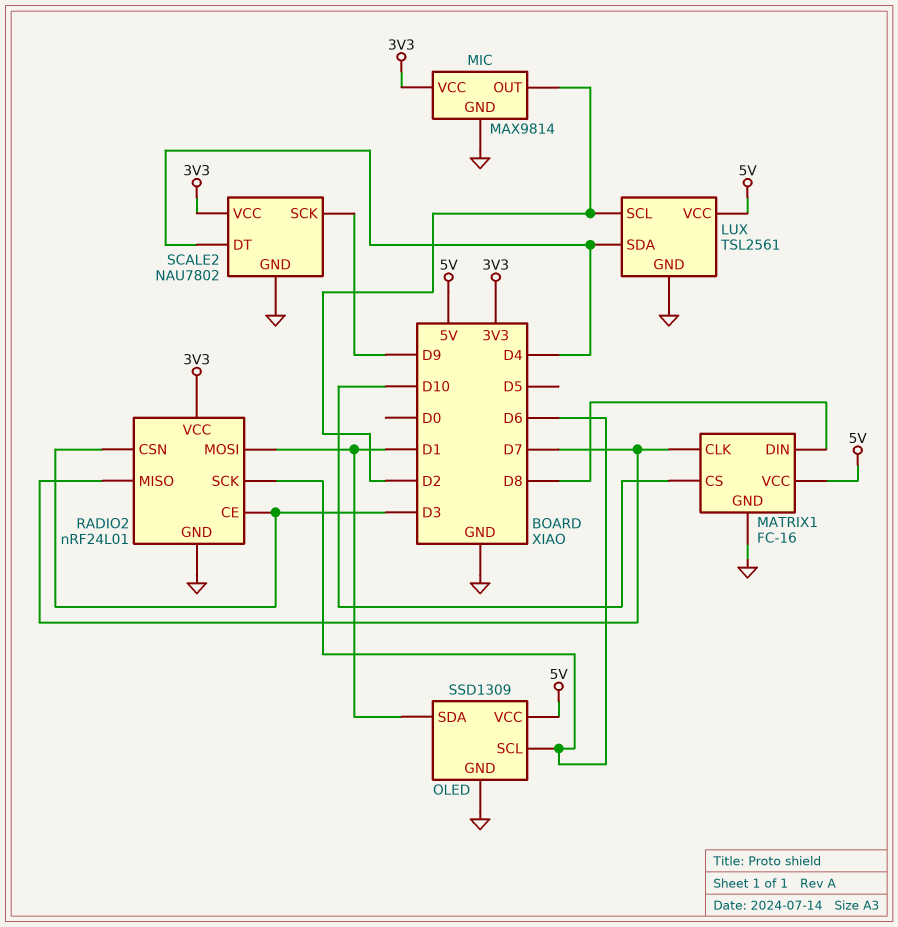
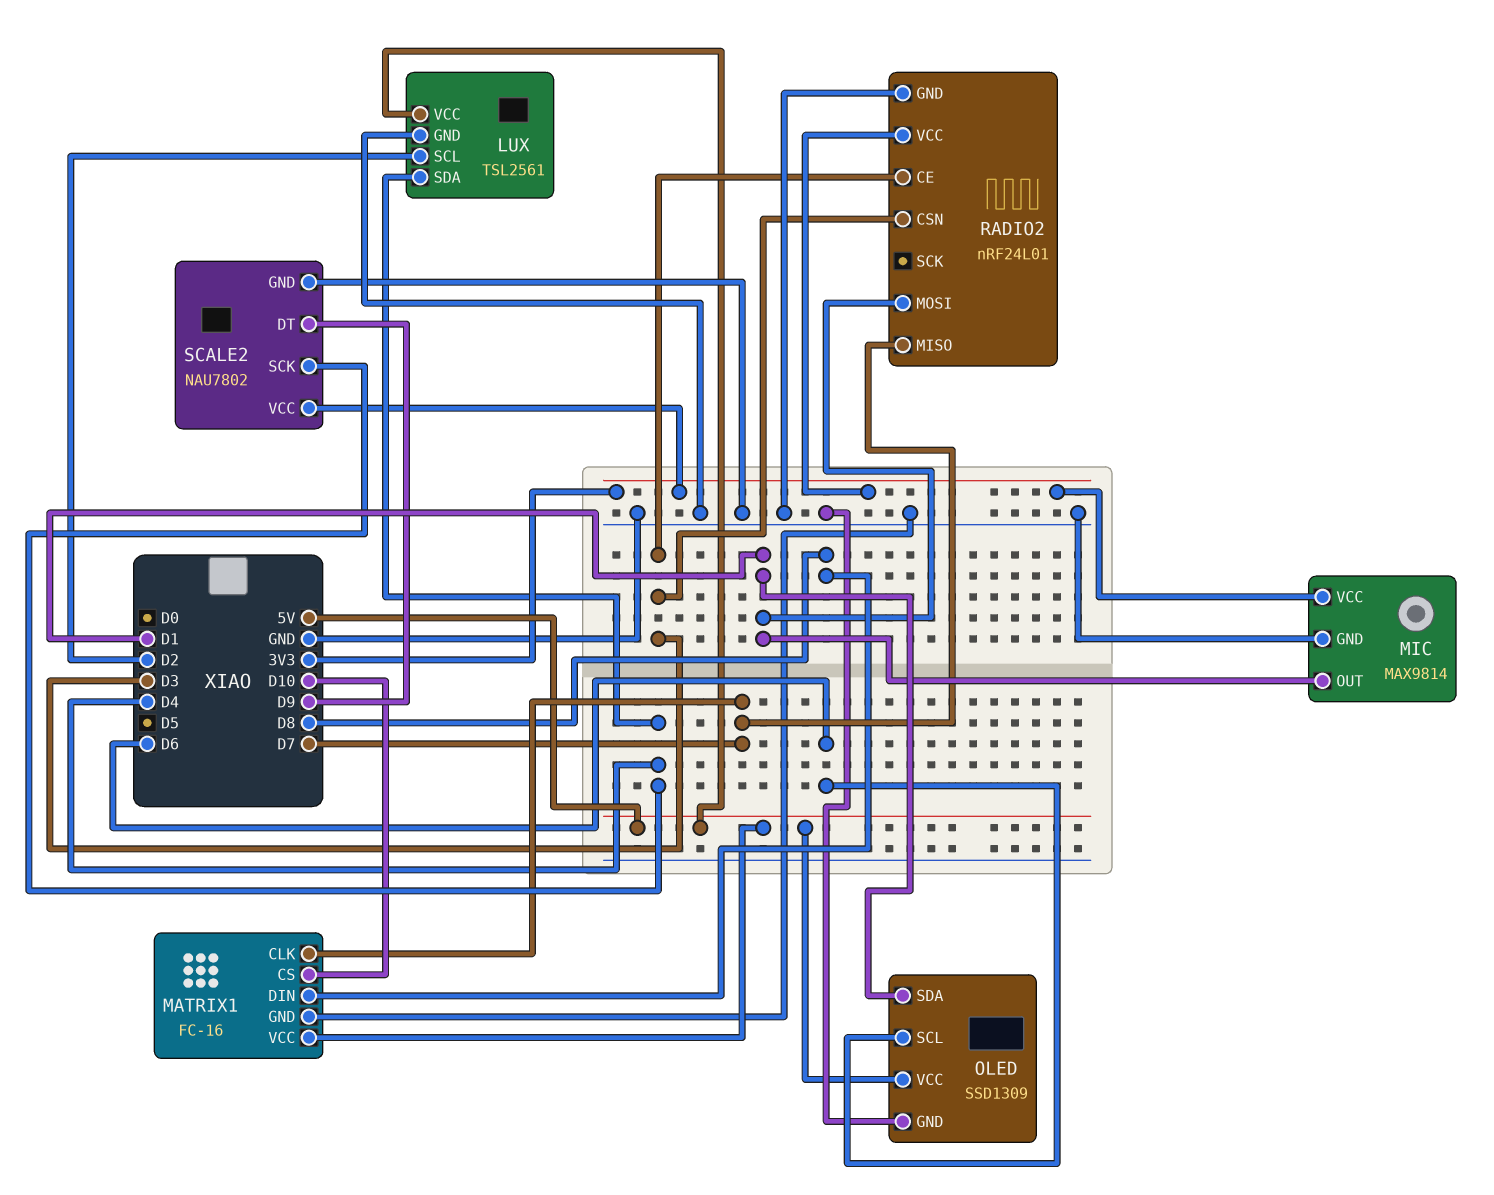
MIC pin OUT: D2 -> D1
RADIO2 pin SCK: D6 -> none
SCALE2 pin DT: D4 -> D9
SCALE2 pin SCK: D9 -> D4

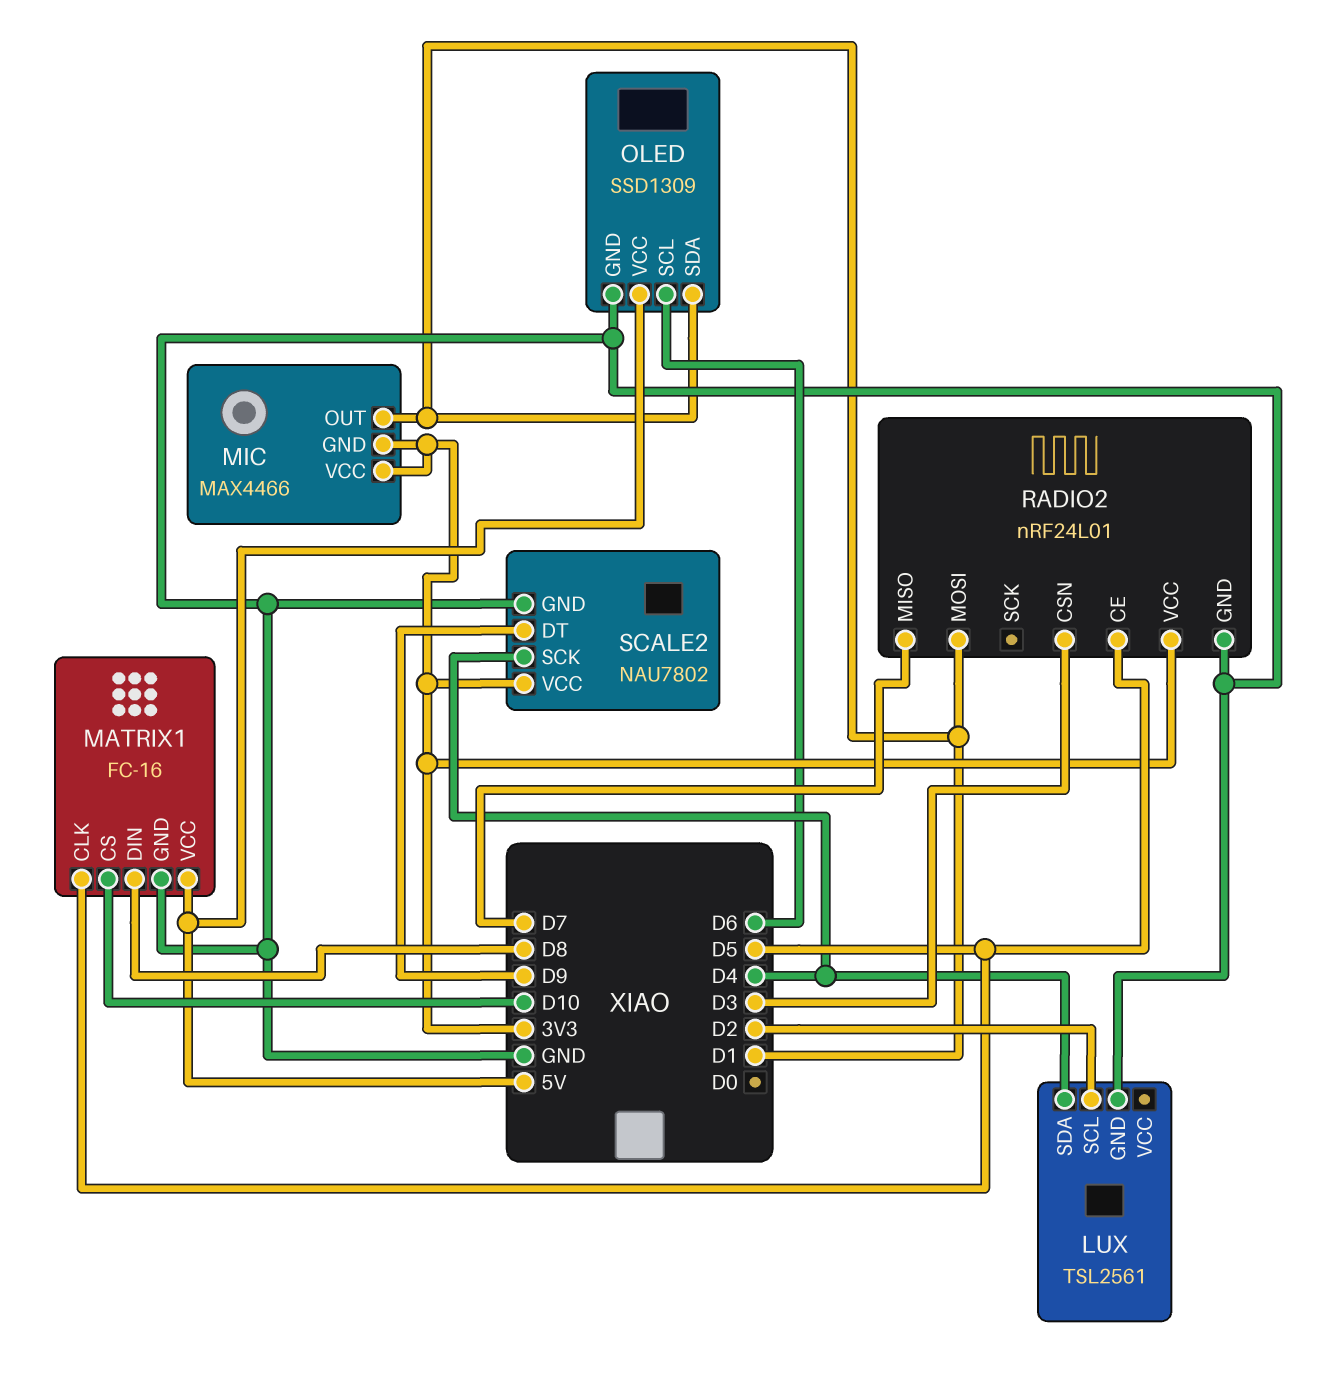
LUX pin VCC: 5V -> none
MATRIX1 pin CLK: D7 -> D5
MIC: MAX9814 -> MAX4466
MIC pin GND: GND -> 3V3
RADIO2 pin CE: D3 -> D5

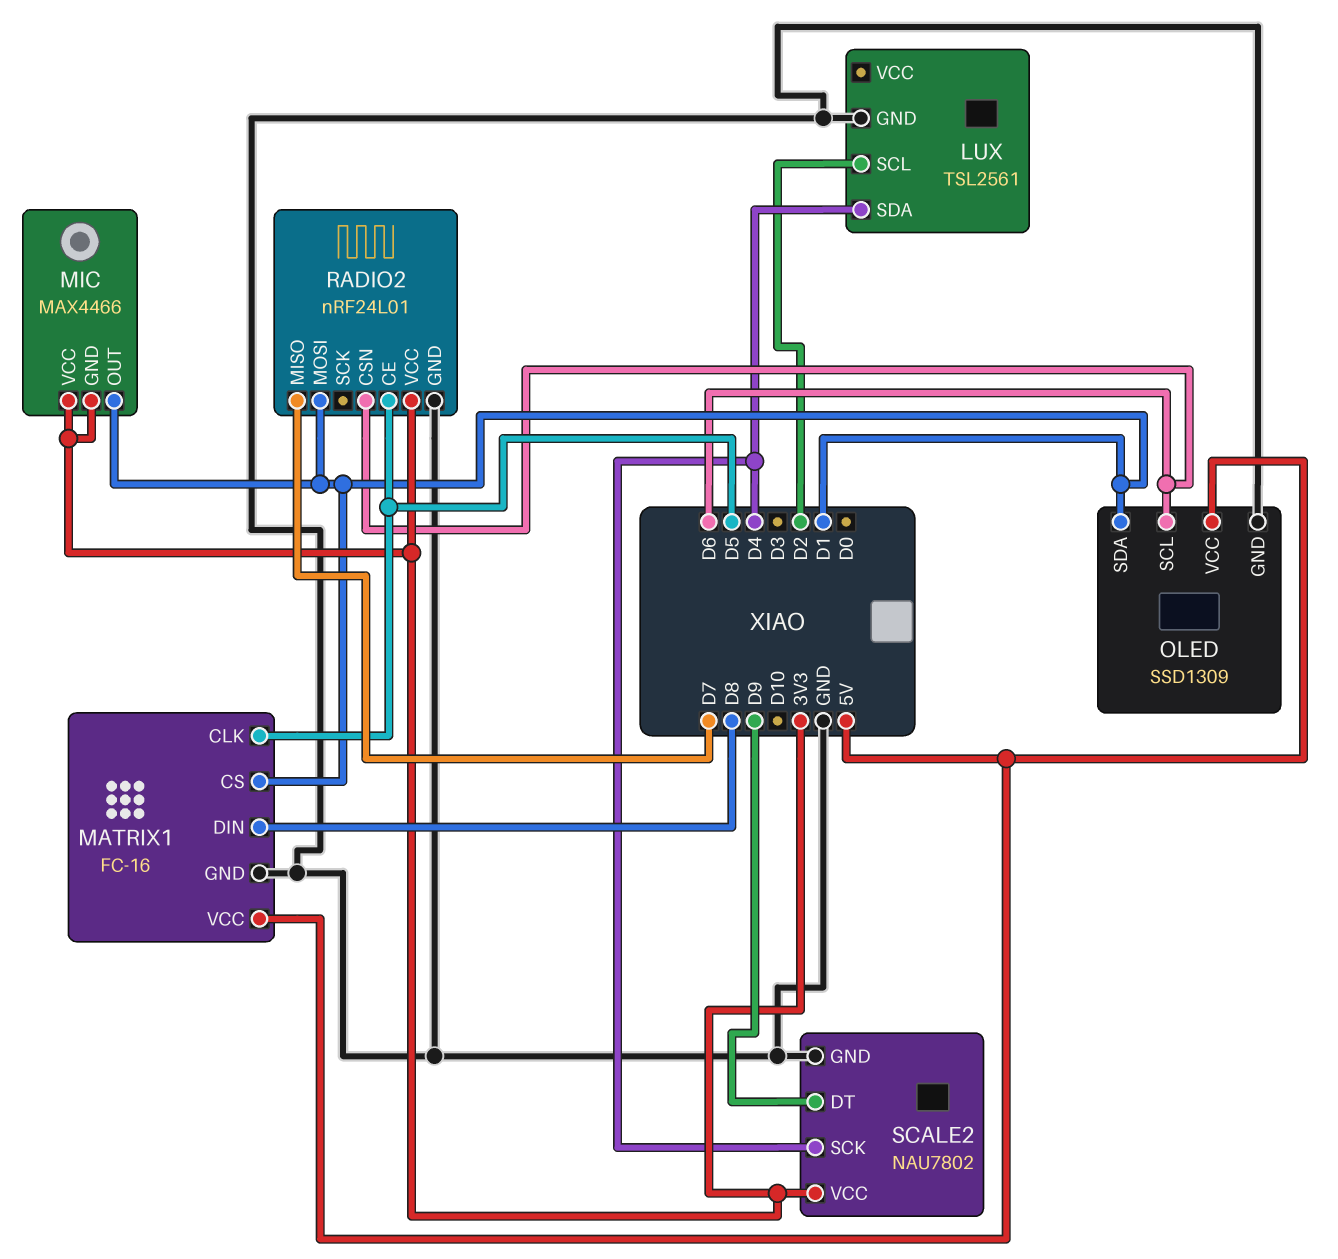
MATRIX1 pin CS: D10 -> D1
RADIO2 pin CSN: D3 -> D6

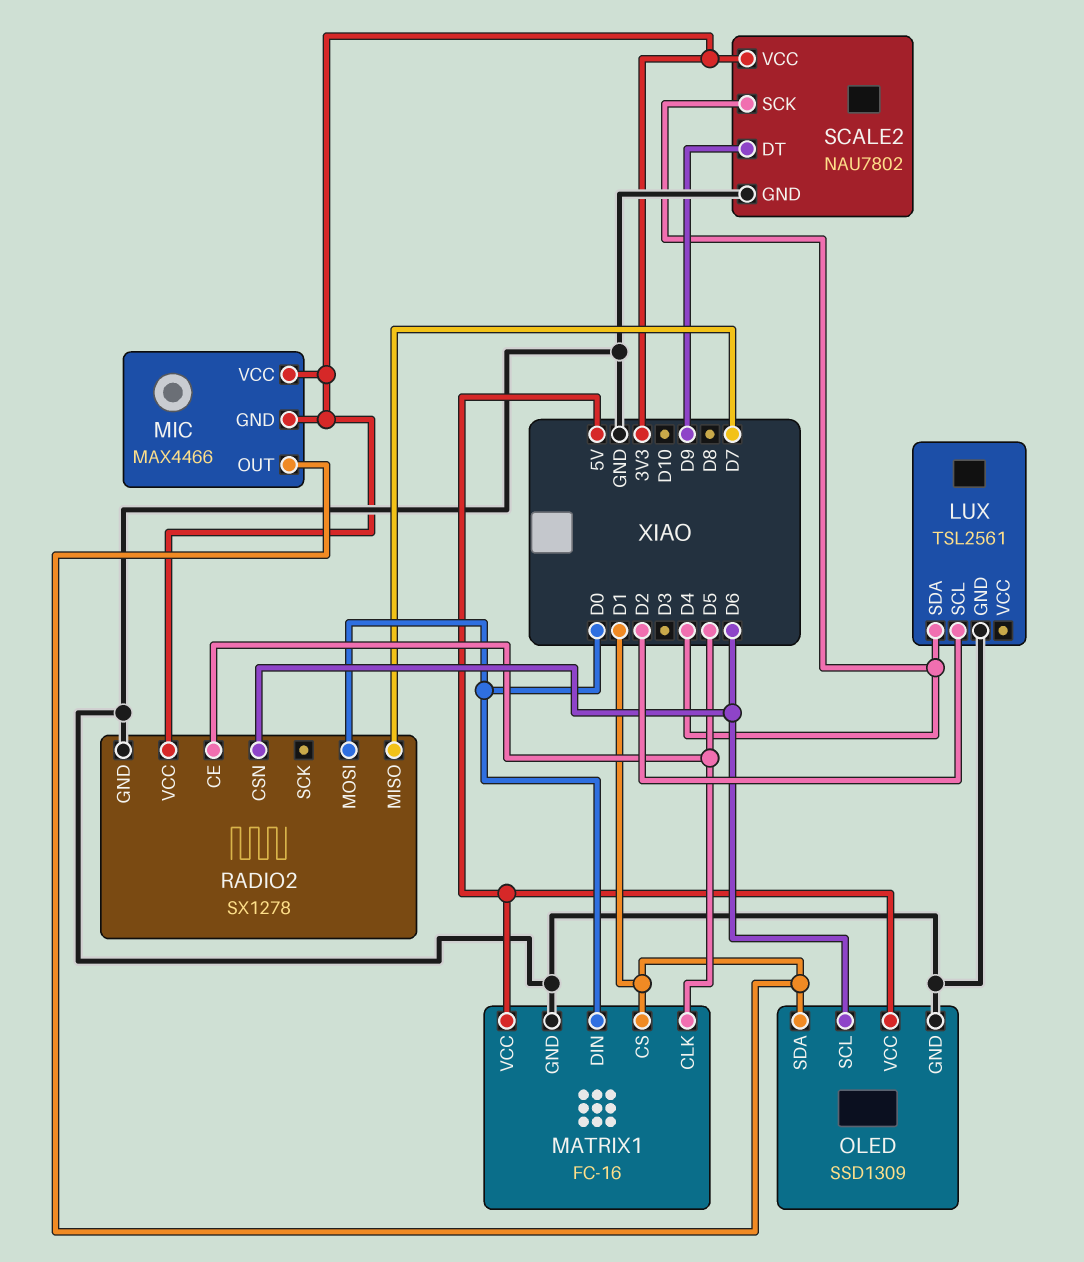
MATRIX1 pin DIN: D8 -> D0
RADIO2: nRF24L01 -> SX1278
RADIO2 pin MOSI: D1 -> D0

